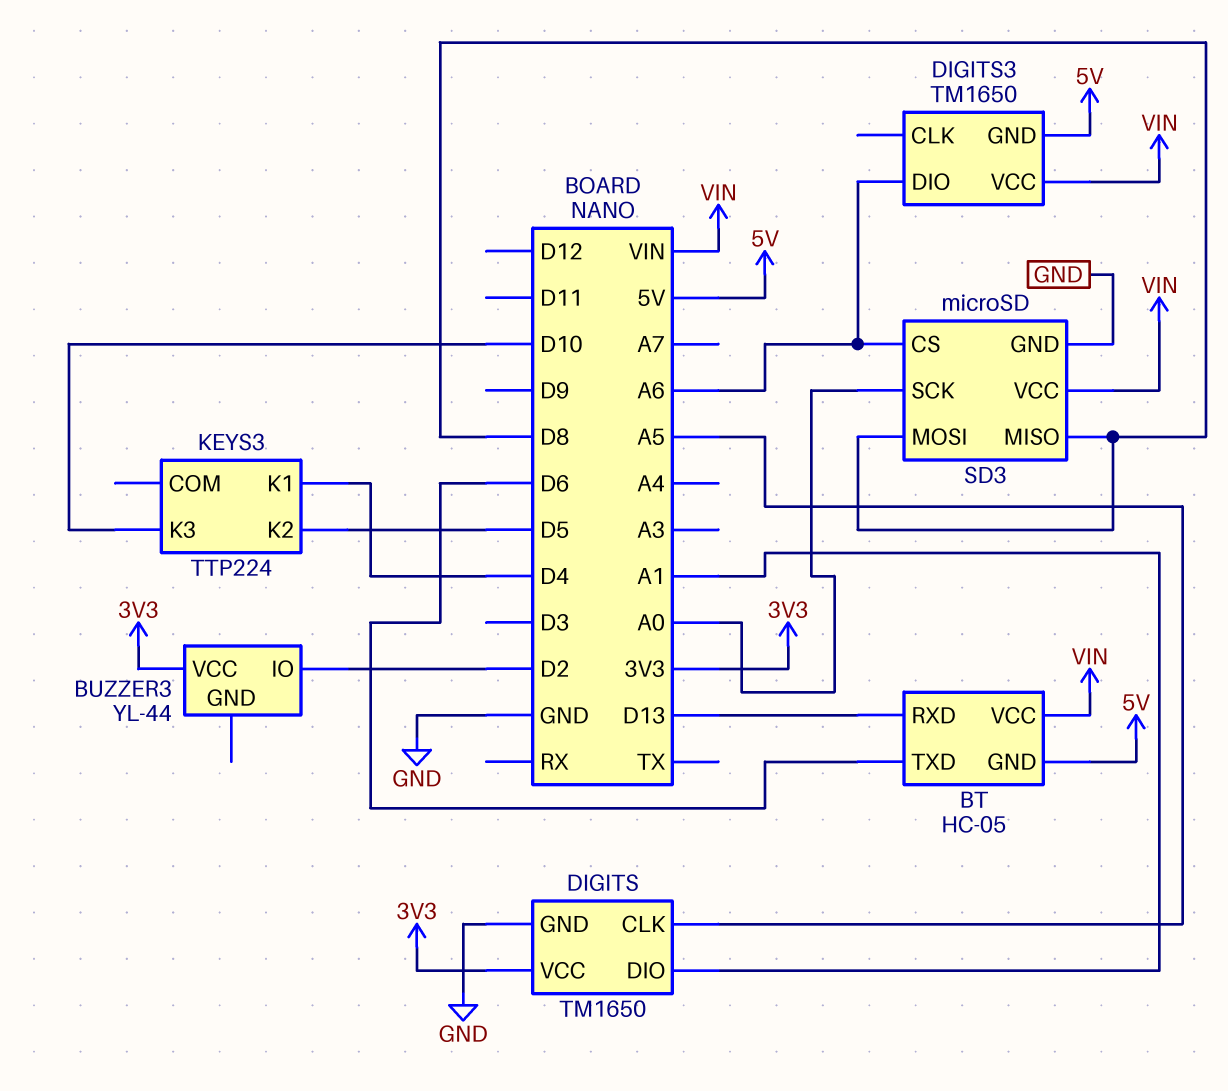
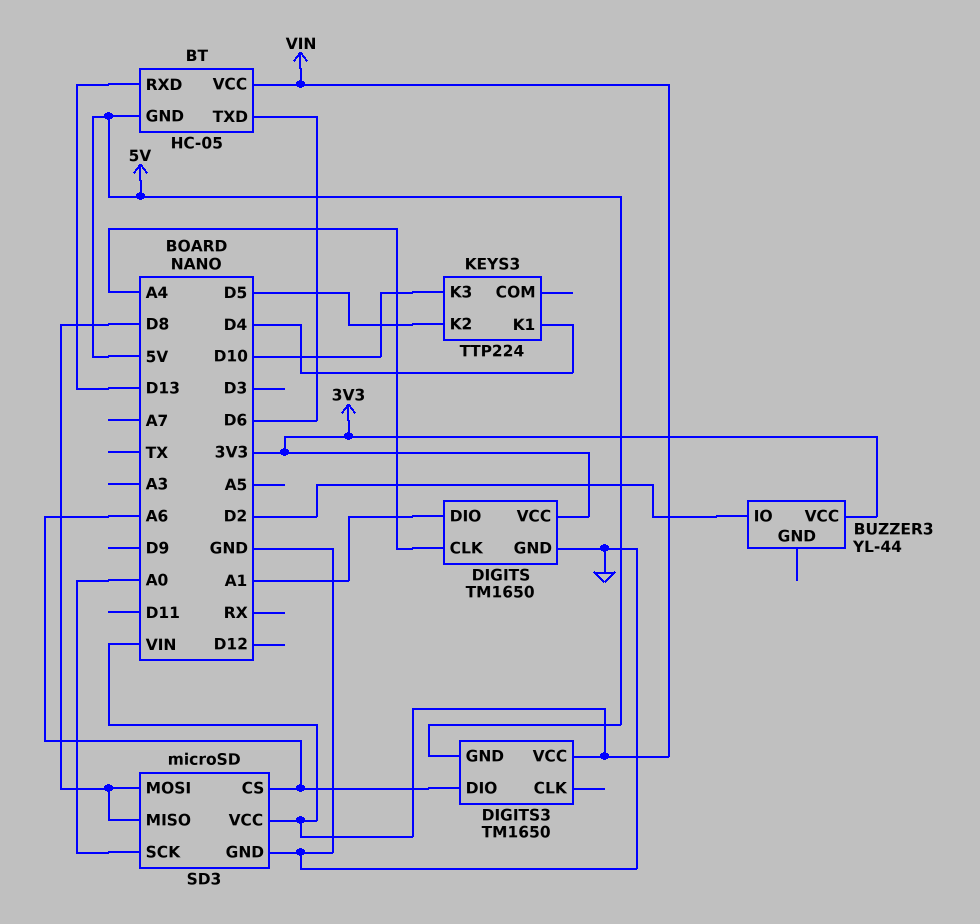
DIGITS pin CLK: A5 -> A4

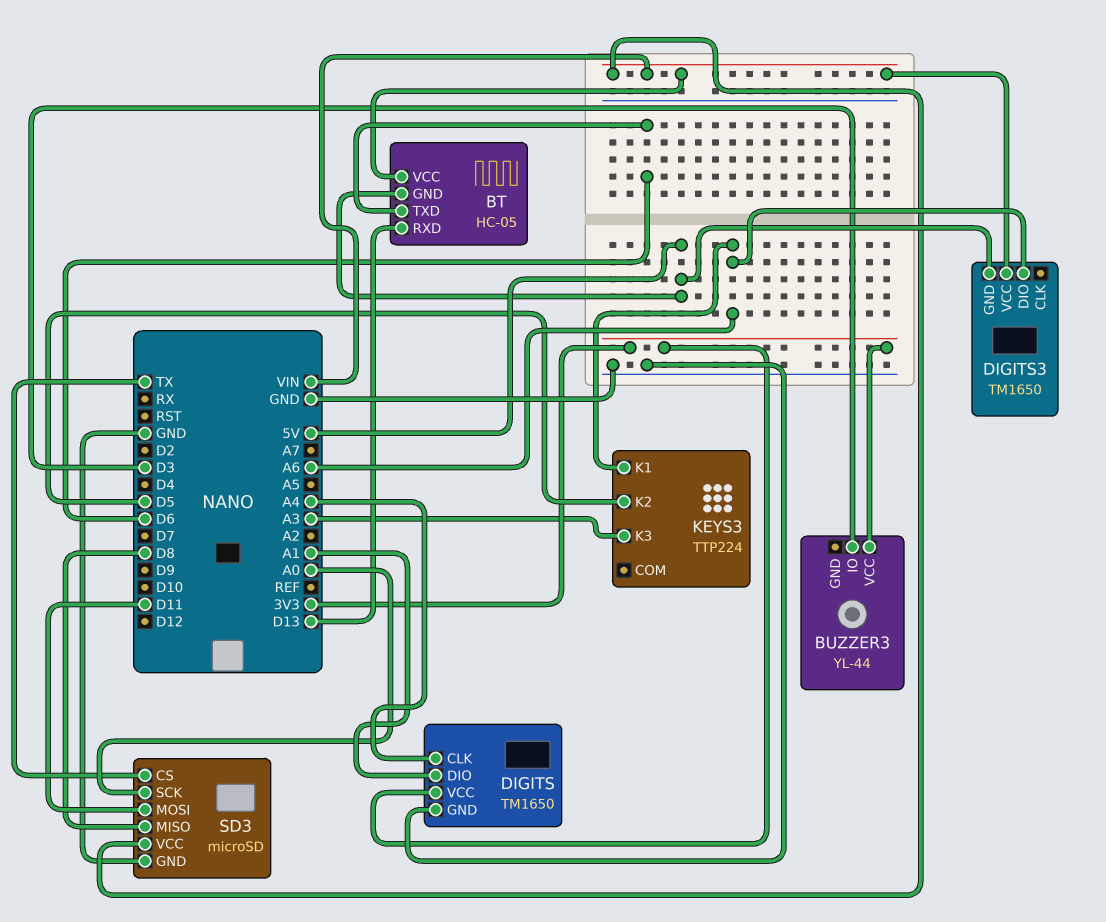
BUZZER3 pin IO: D2 -> D3
KEYS3 pin K1: D4 -> A6
KEYS3 pin K3: D10 -> A3
SD3 pin CS: A6 -> TX
SD3 pin MOSI: D8 -> D11

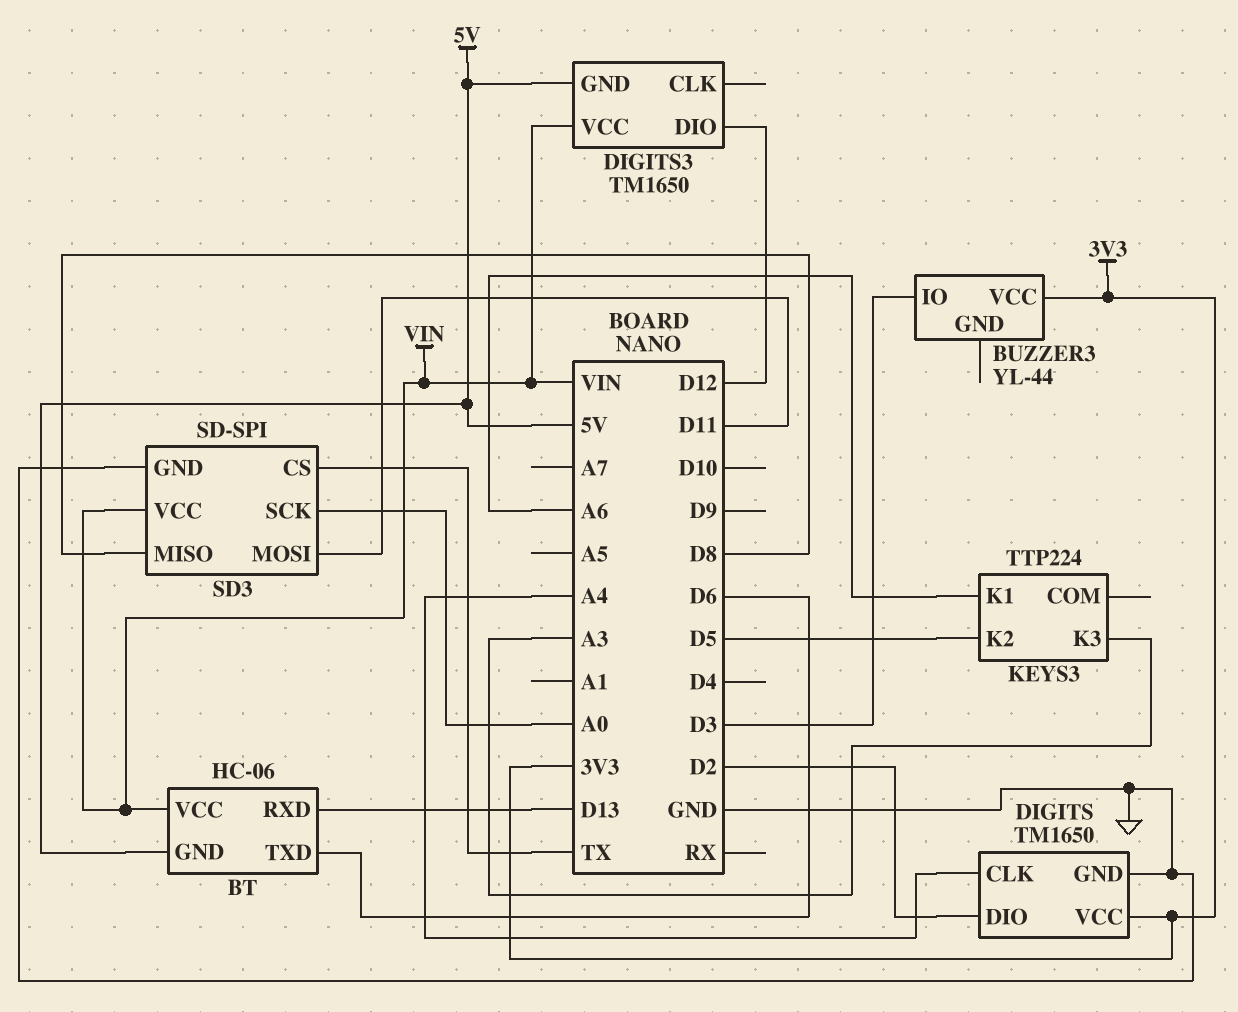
BT: HC-05 -> HC-06
DIGITS pin DIO: A1 -> D2
DIGITS3 pin DIO: A6 -> D12
SD3: microSD -> SD-SPI

